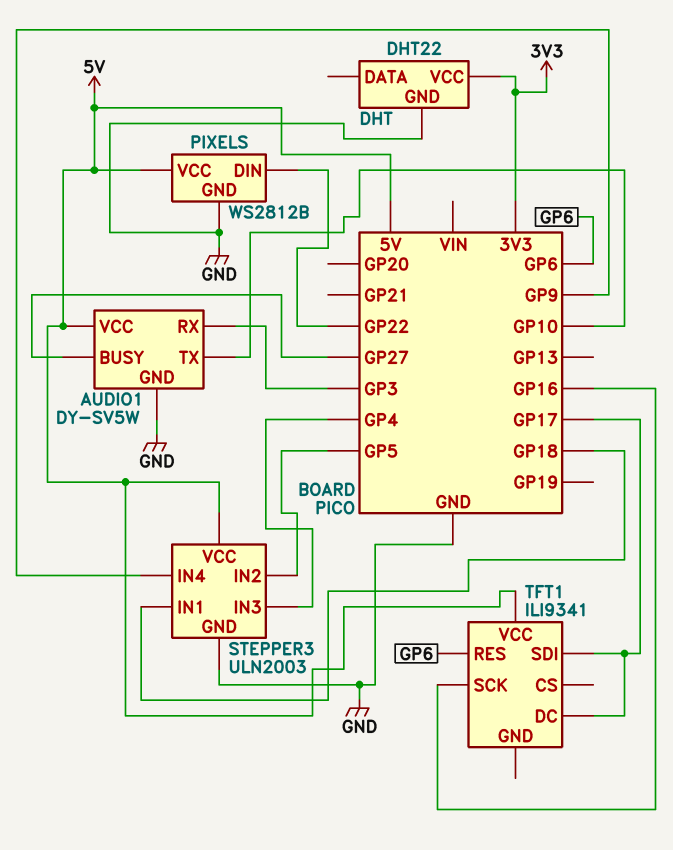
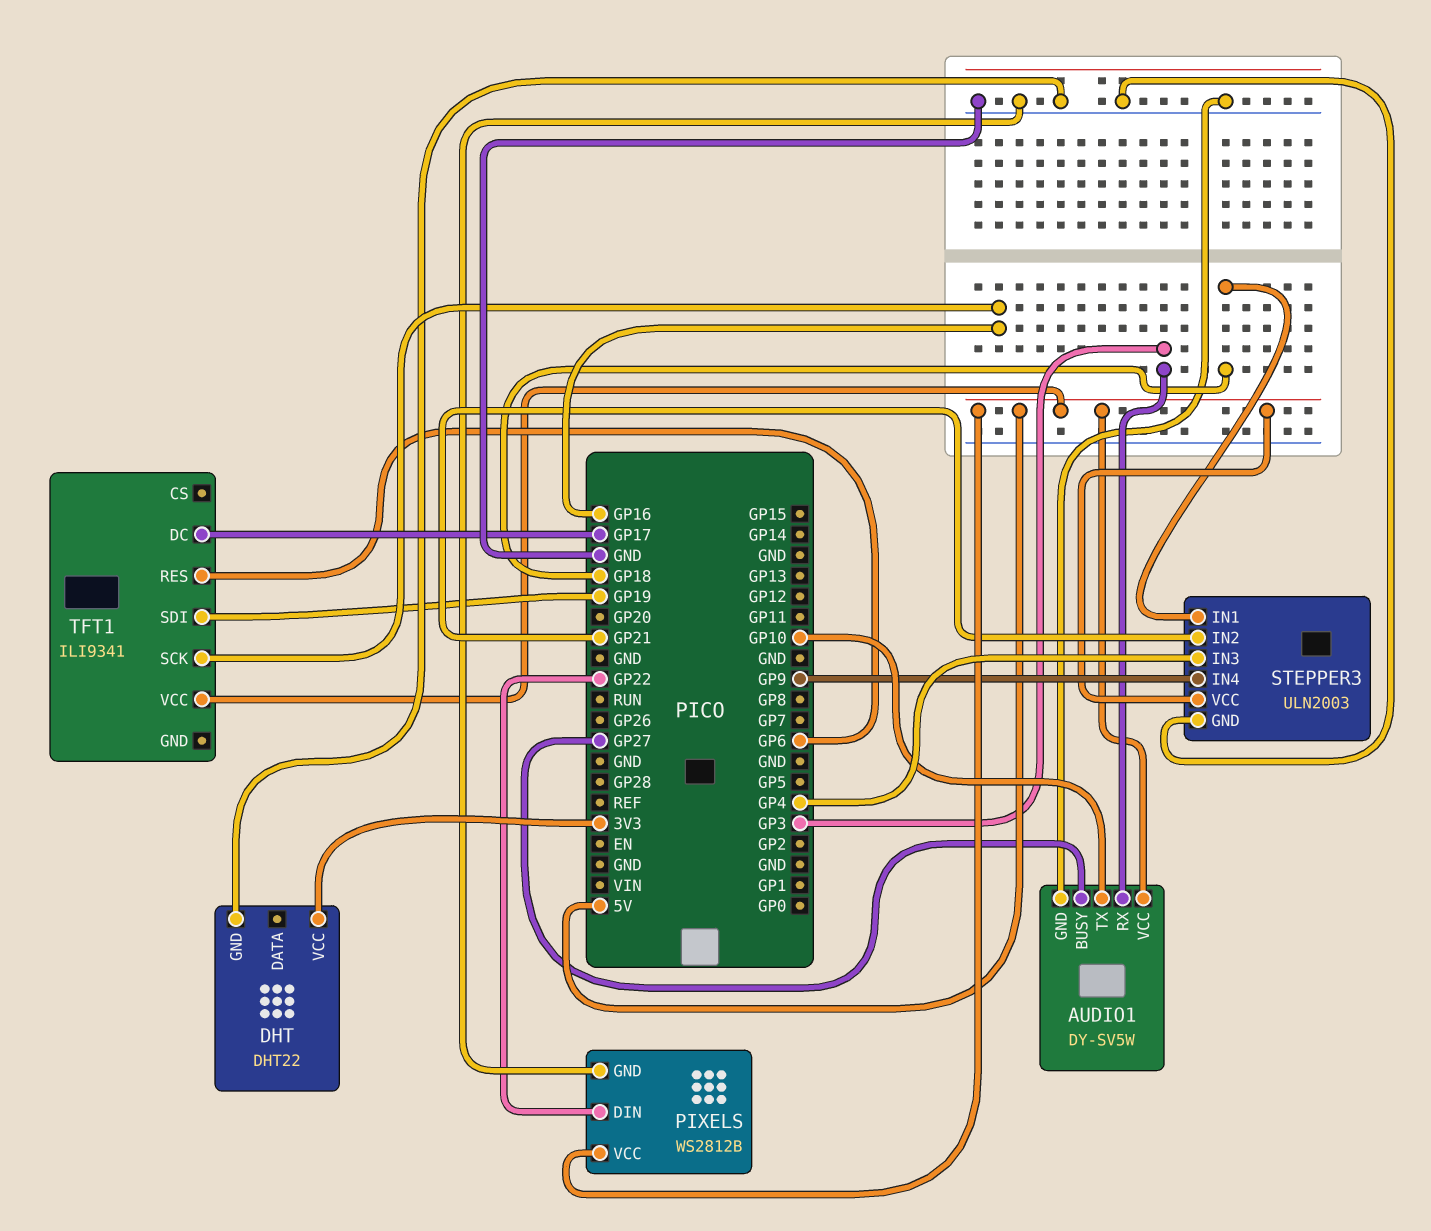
STEPPER3 pin IN2: GP5 -> GP21
TFT1 pin SDI: GP17 -> GP19

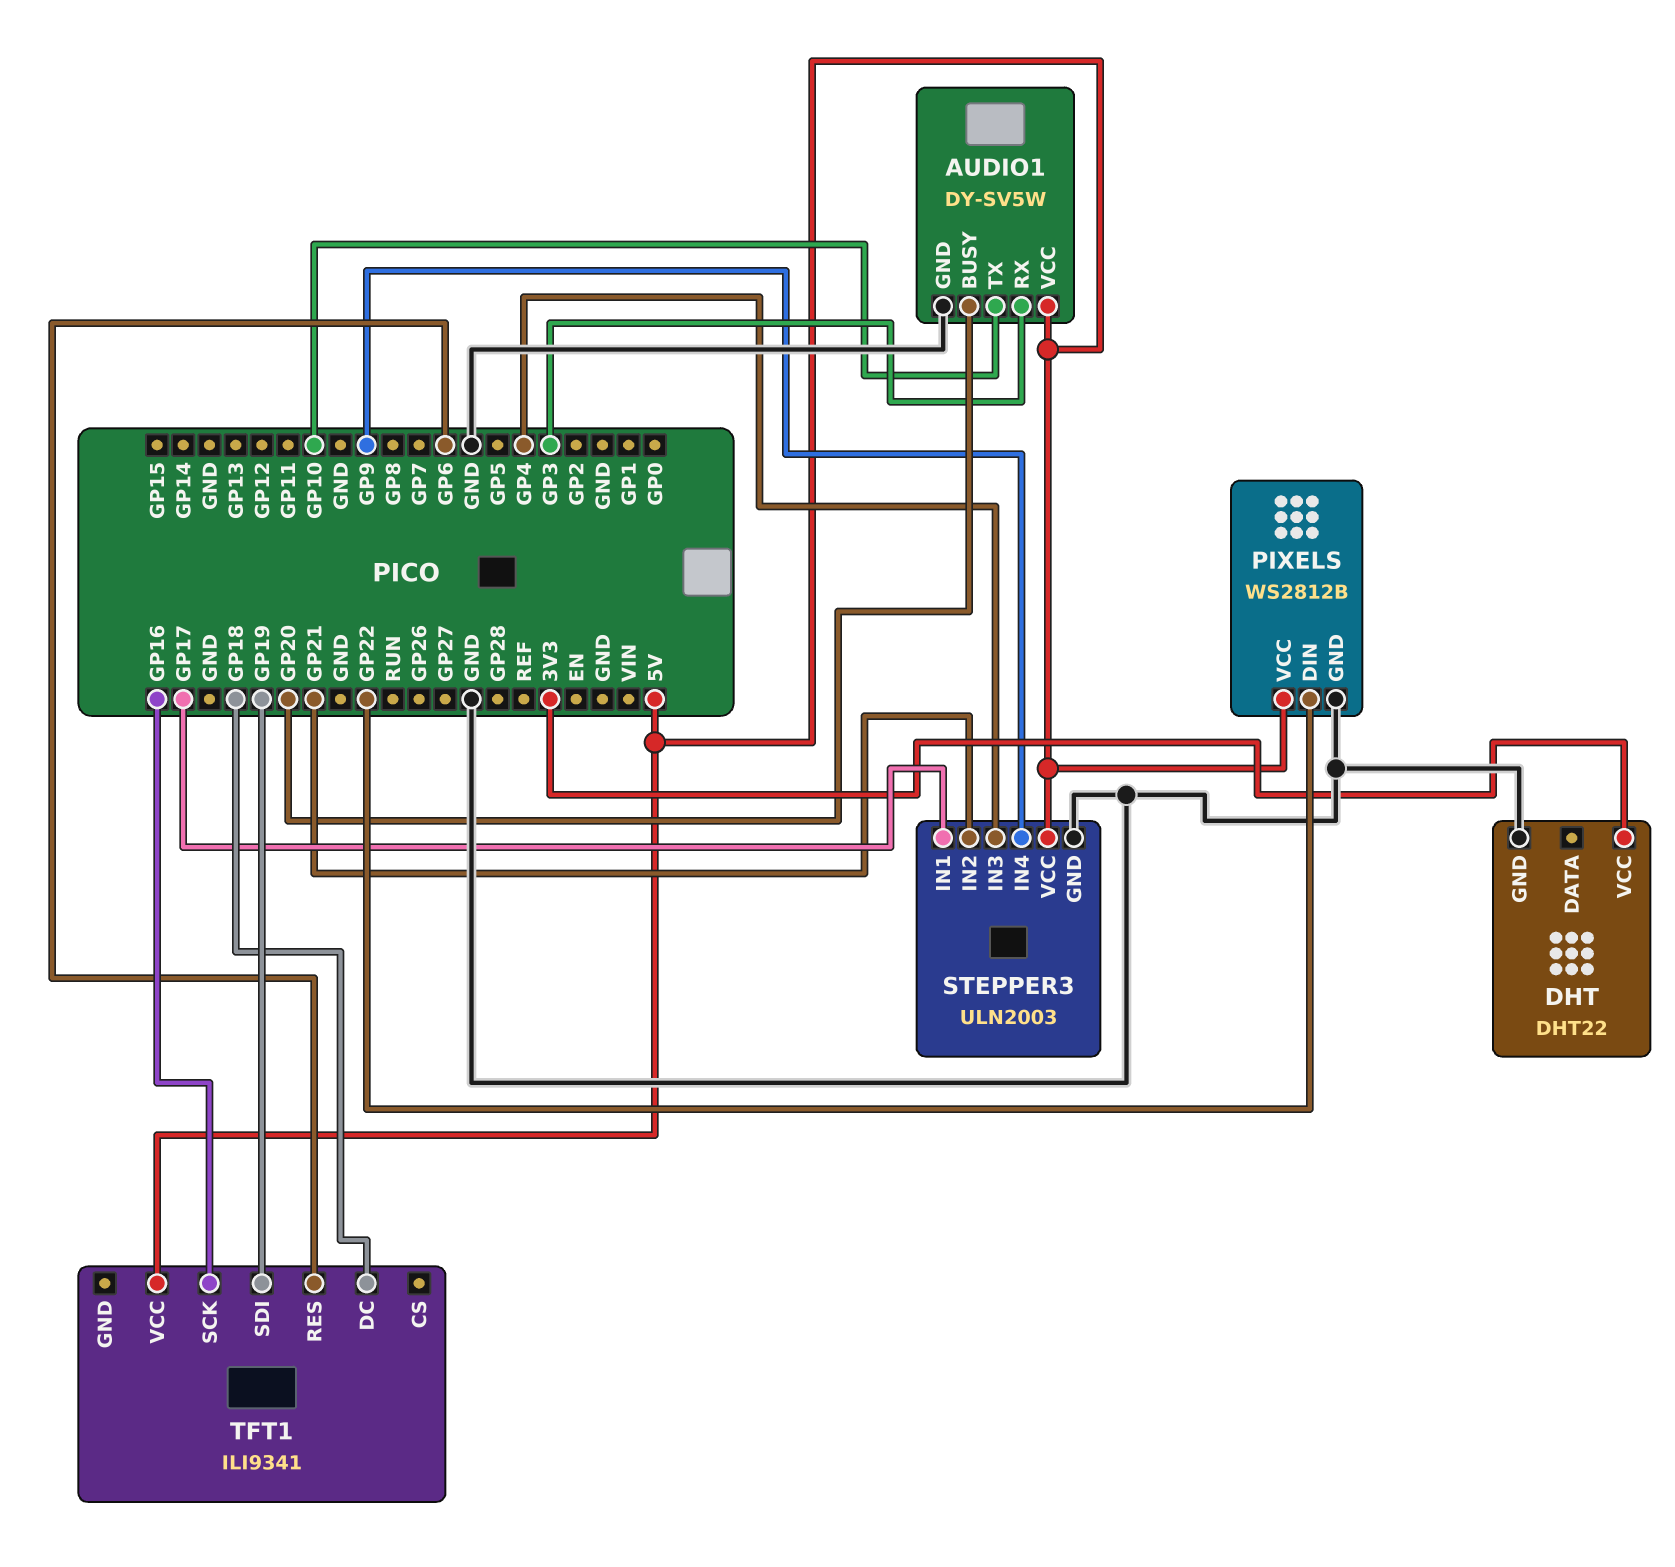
AUDIO1 pin BUSY: GP27 -> GP20
STEPPER3 pin IN1: GP18 -> GP17
TFT1 pin DC: GP17 -> GP18

